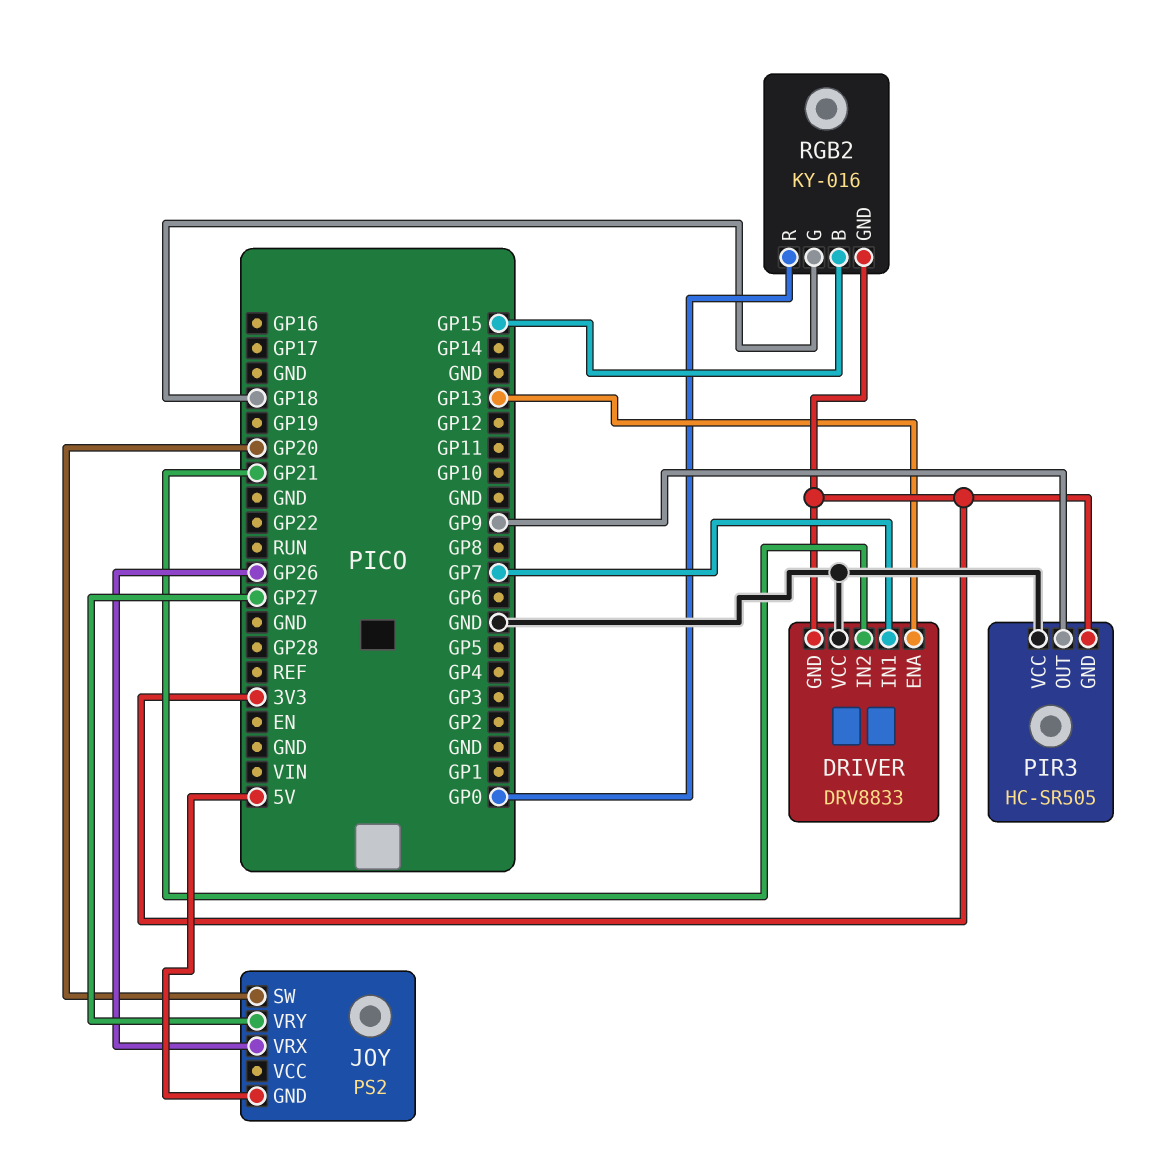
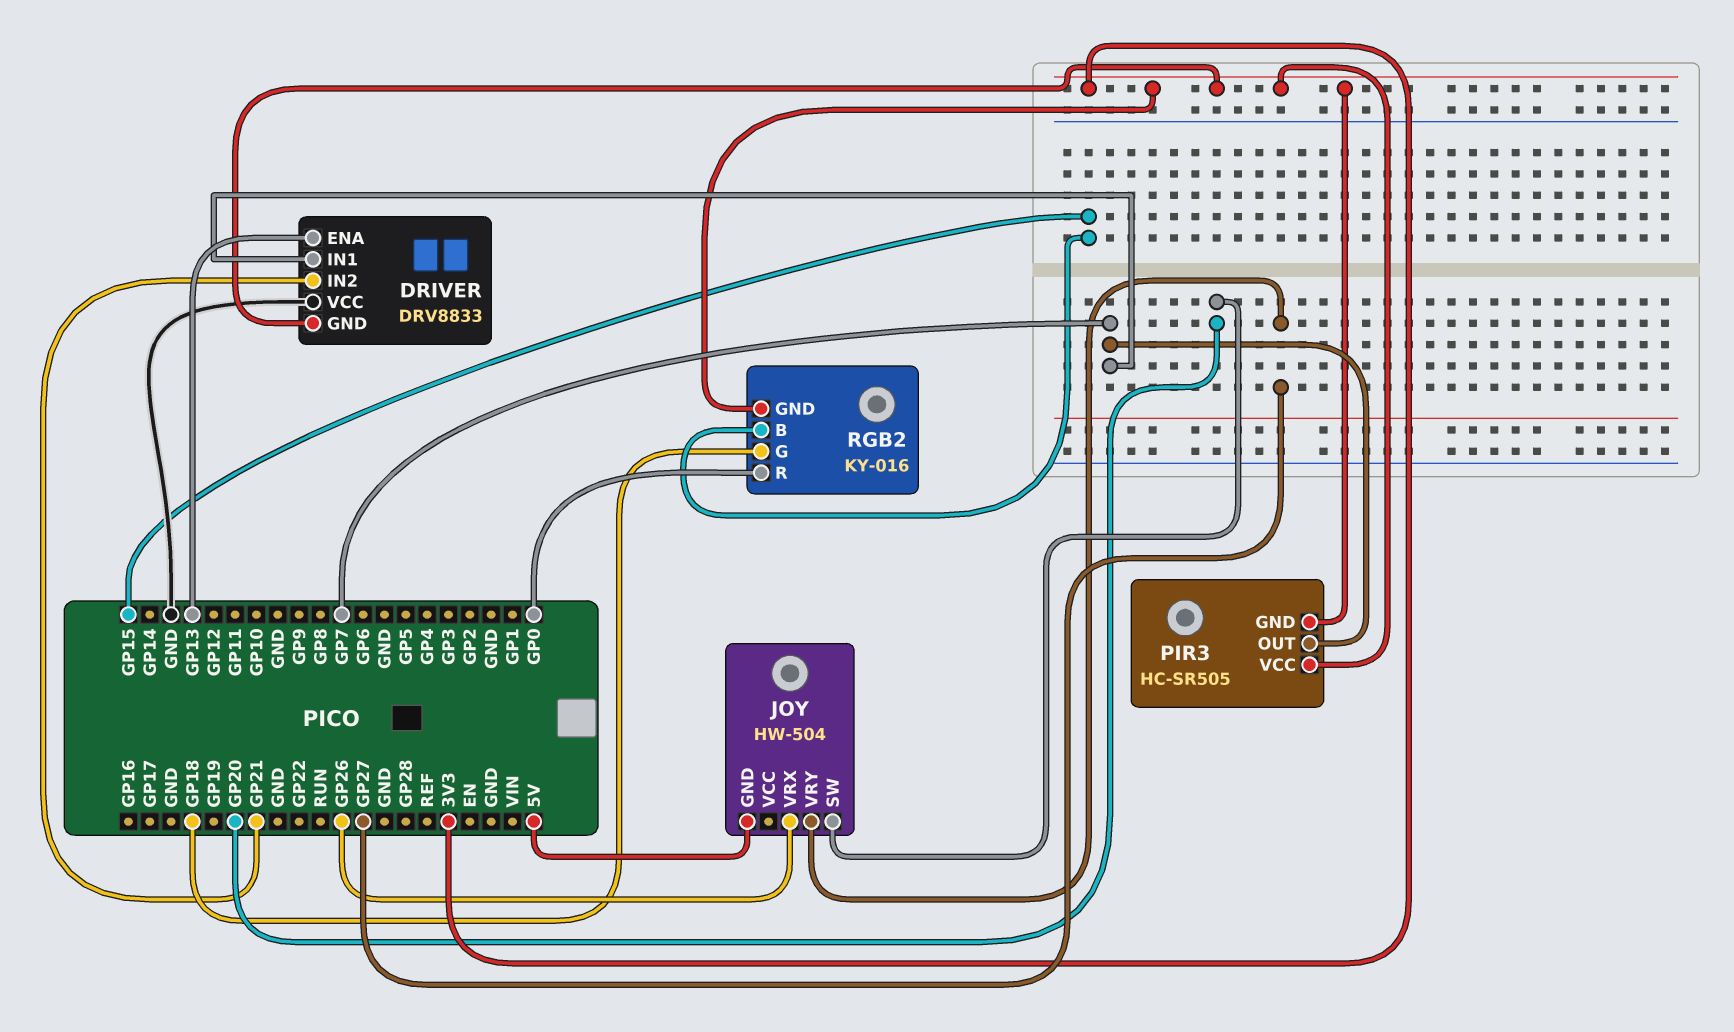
JOY: PS2 -> HW-504
PIR3 pin OUT: GP9 -> GP7
PIR3 pin VCC: GND -> 3V3

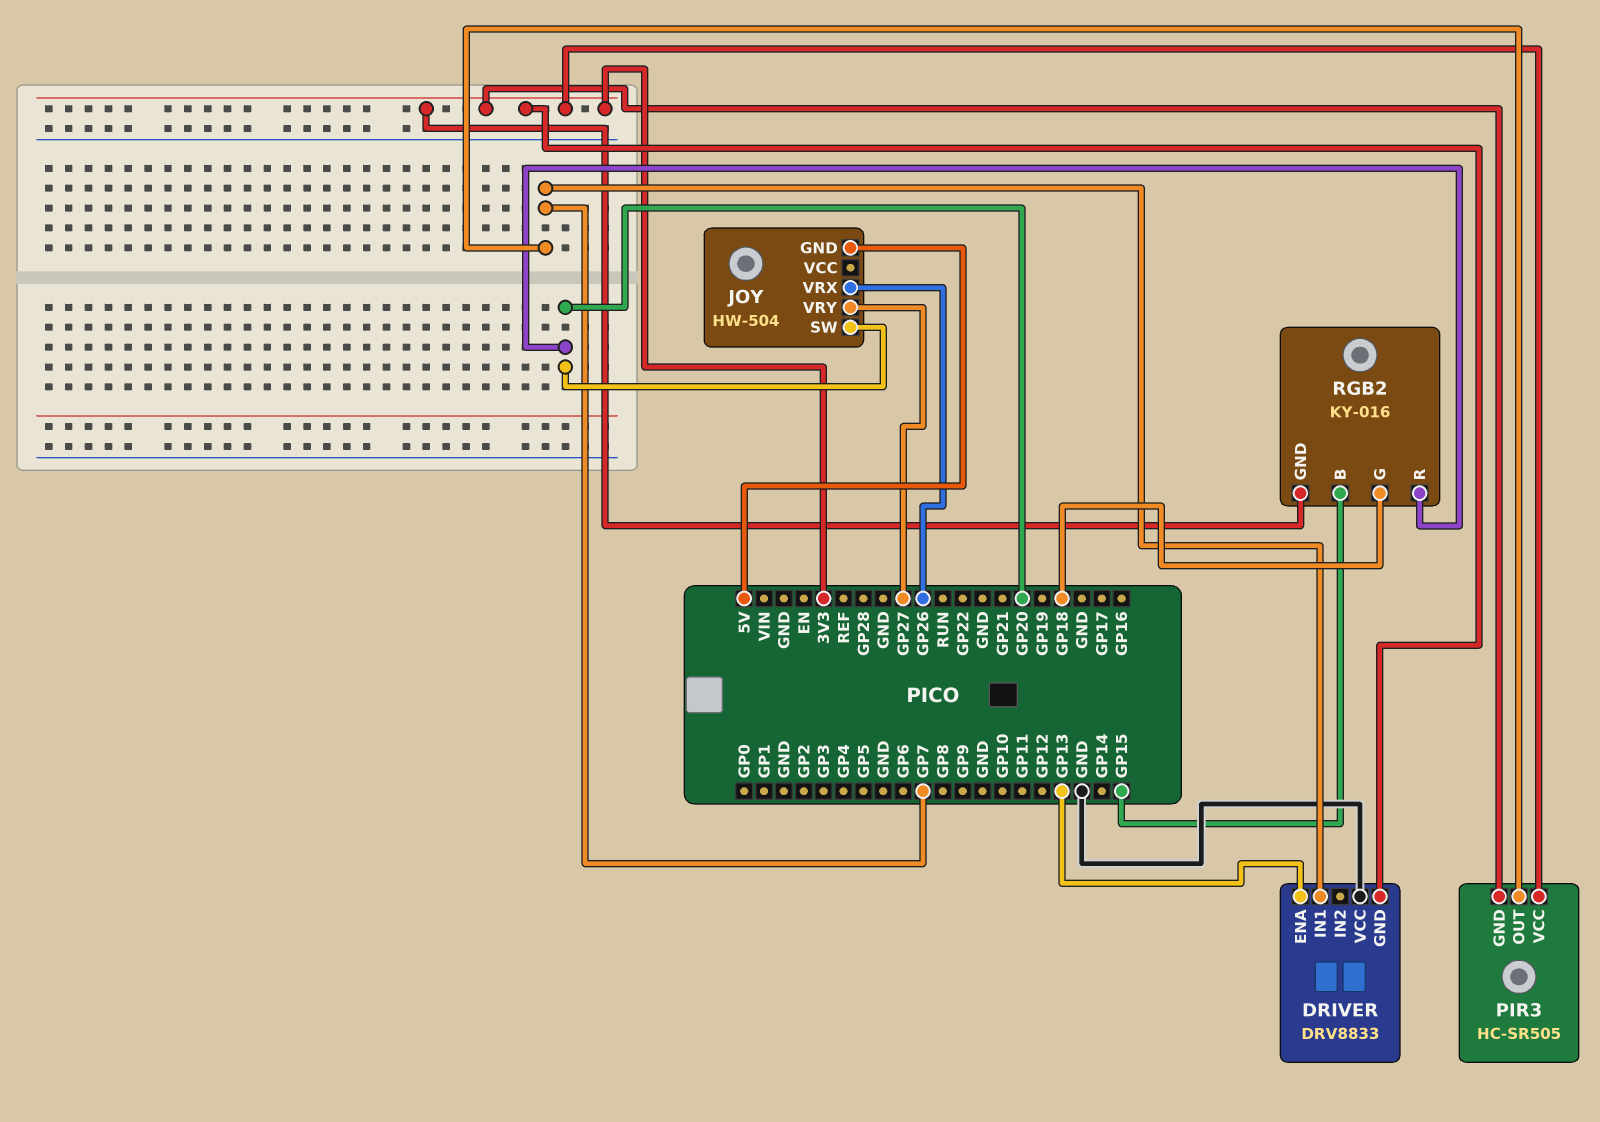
DRIVER pin IN2: GP21 -> none
RGB2 pin R: GP0 -> GP20

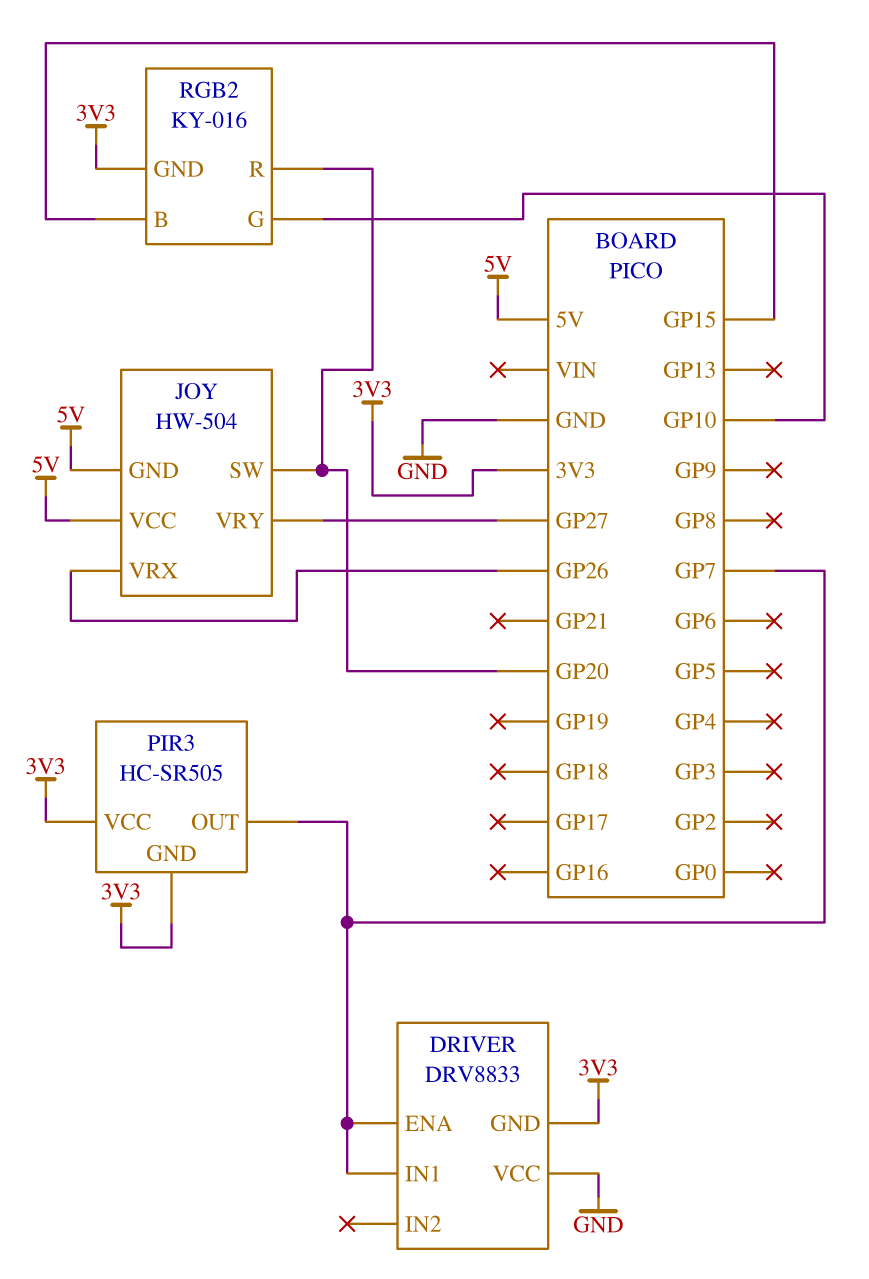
DRIVER pin ENA: GP13 -> GP7
JOY pin VCC: none -> 5V
RGB2 pin G: GP18 -> GP10

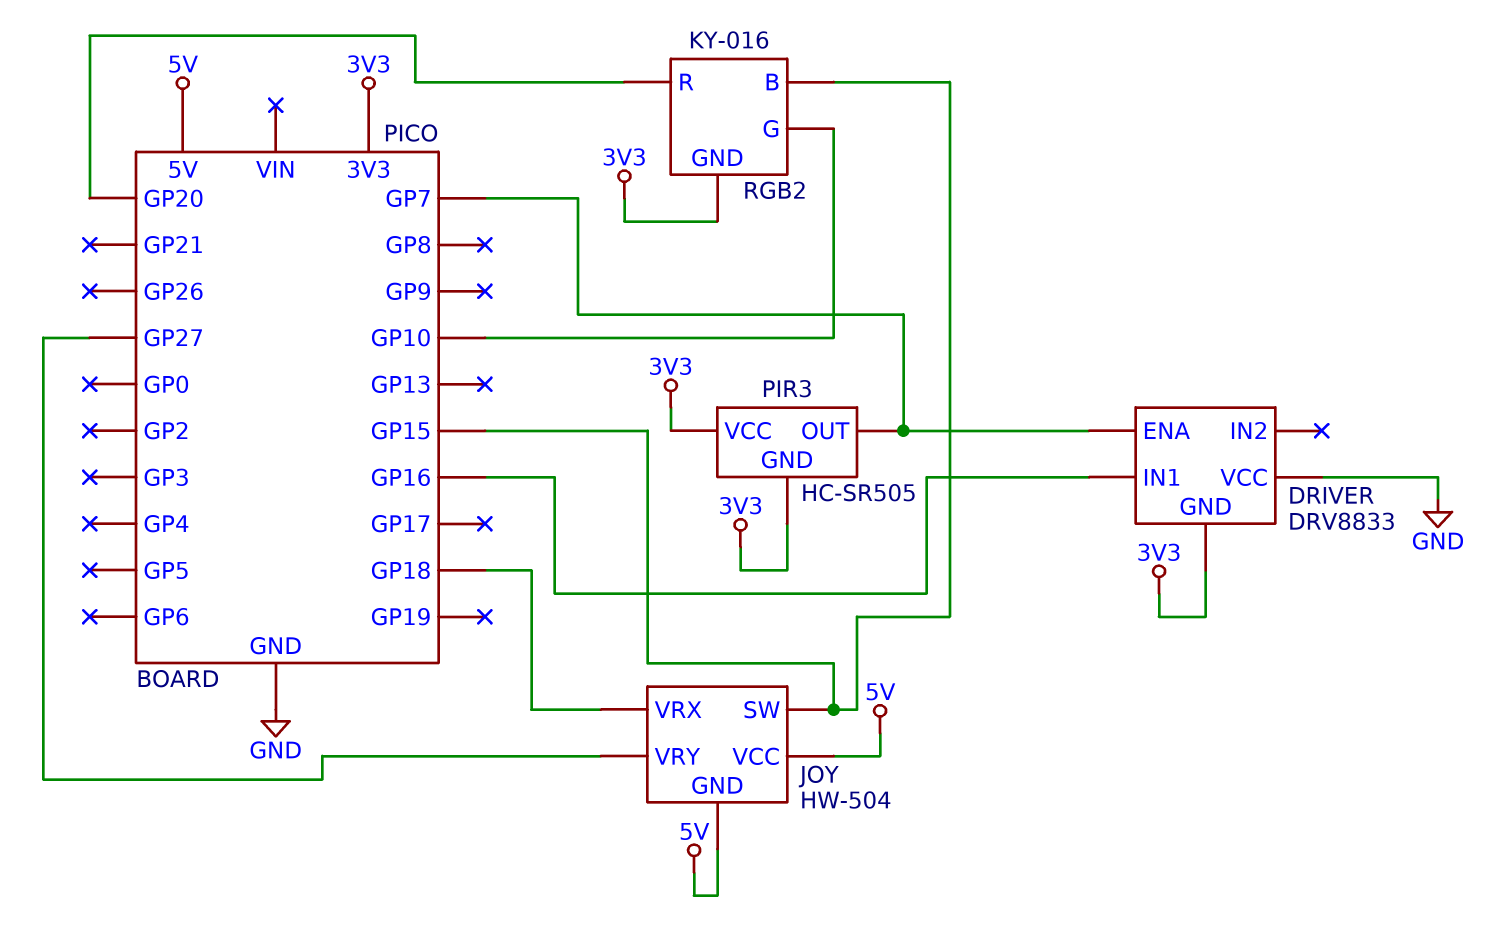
DRIVER pin IN1: GP7 -> GP16
JOY pin SW: GP20 -> GP15
JOY pin VRX: GP26 -> GP18

